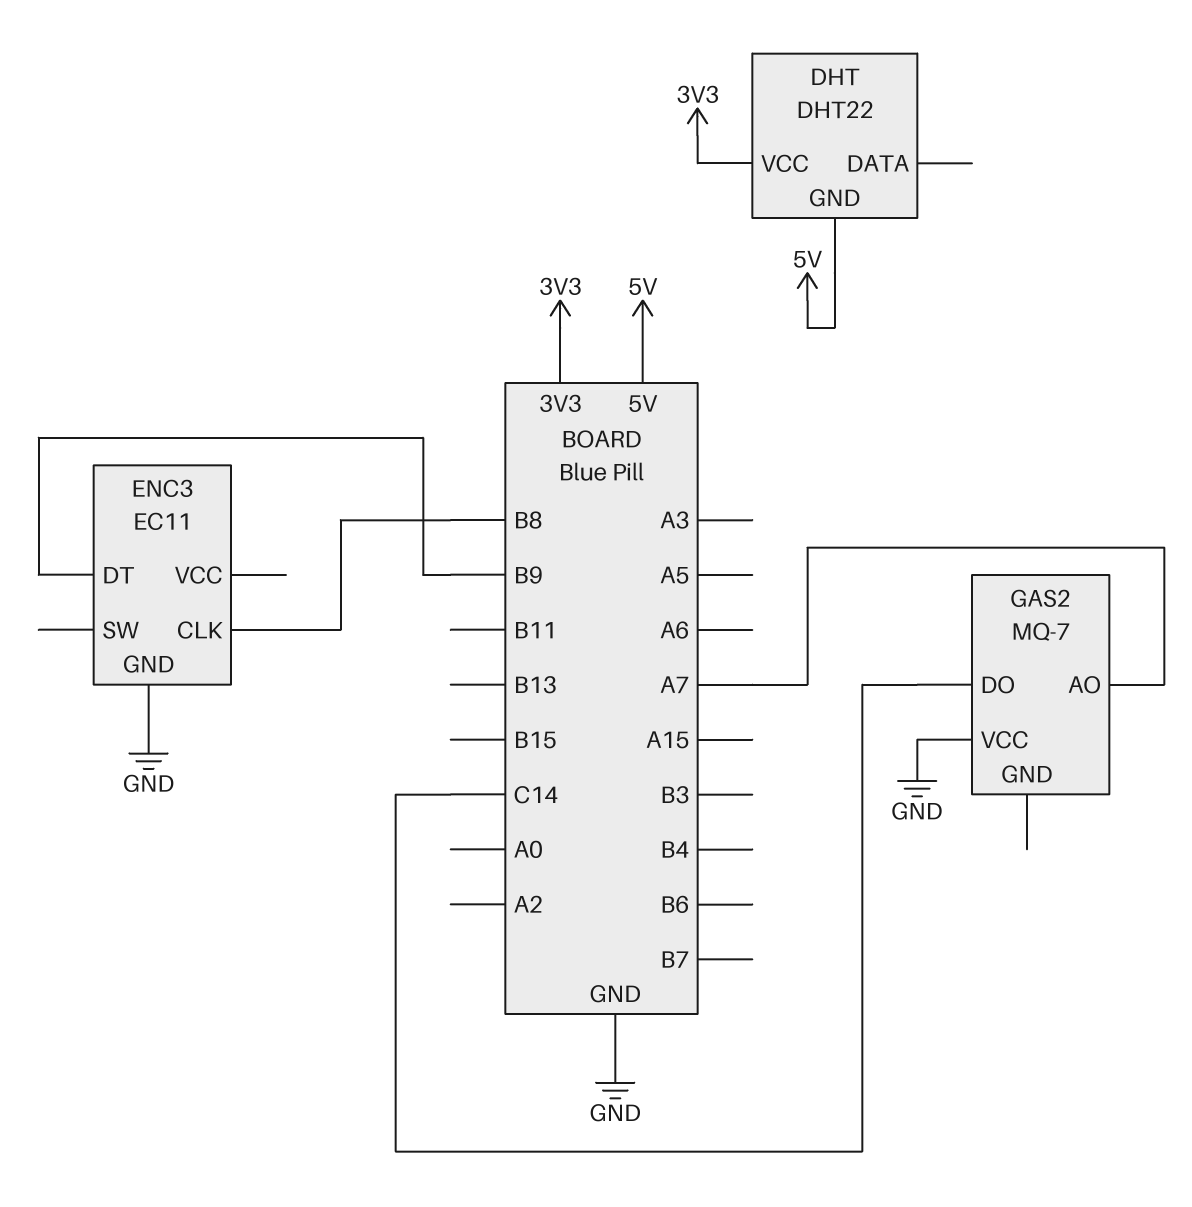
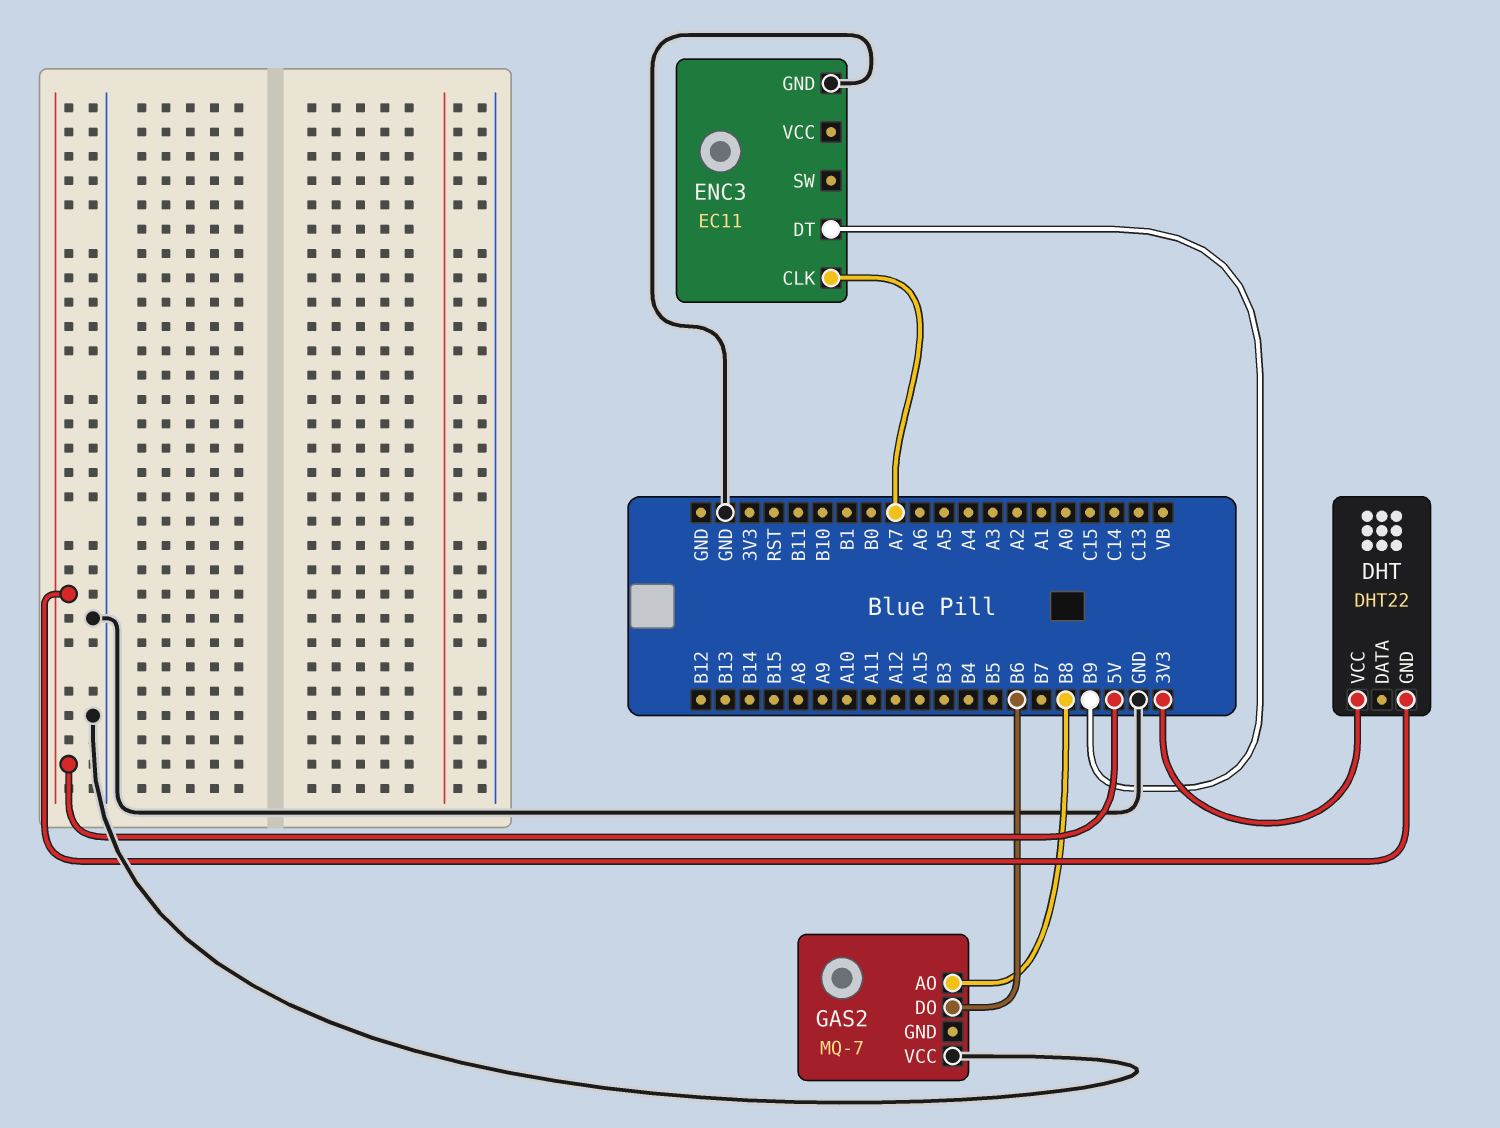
ENC3 pin CLK: B8 -> A7
GAS2 pin AO: A7 -> B8
GAS2 pin DO: C14 -> B6

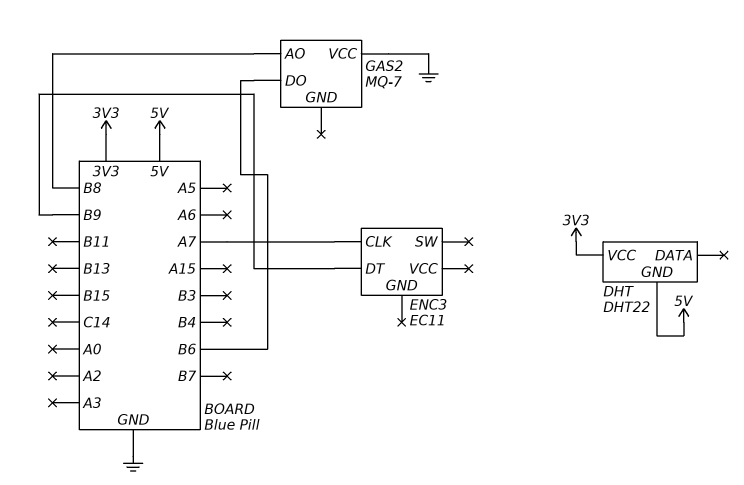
ENC3 pin GND: GND -> none

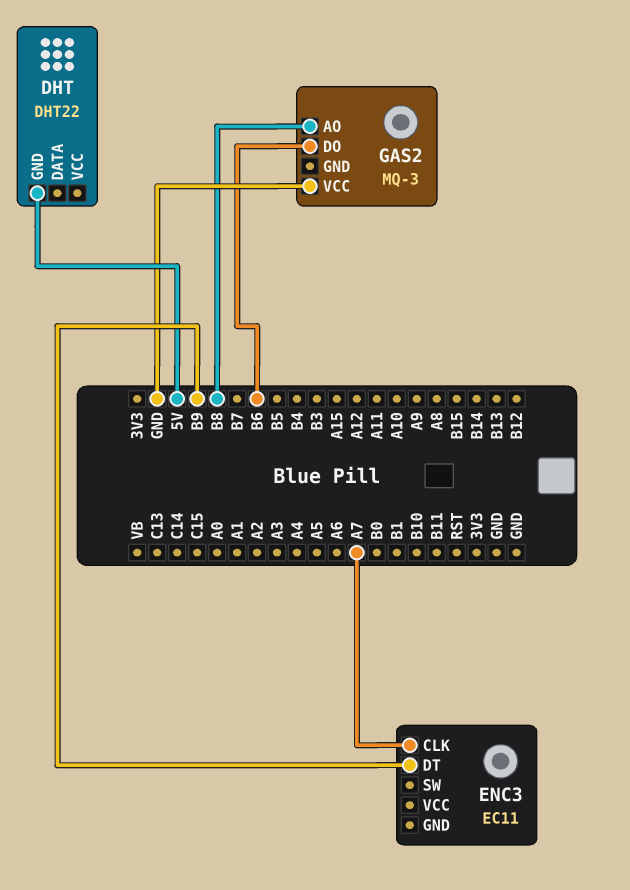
DHT pin VCC: 3V3 -> none
GAS2: MQ-7 -> MQ-3

